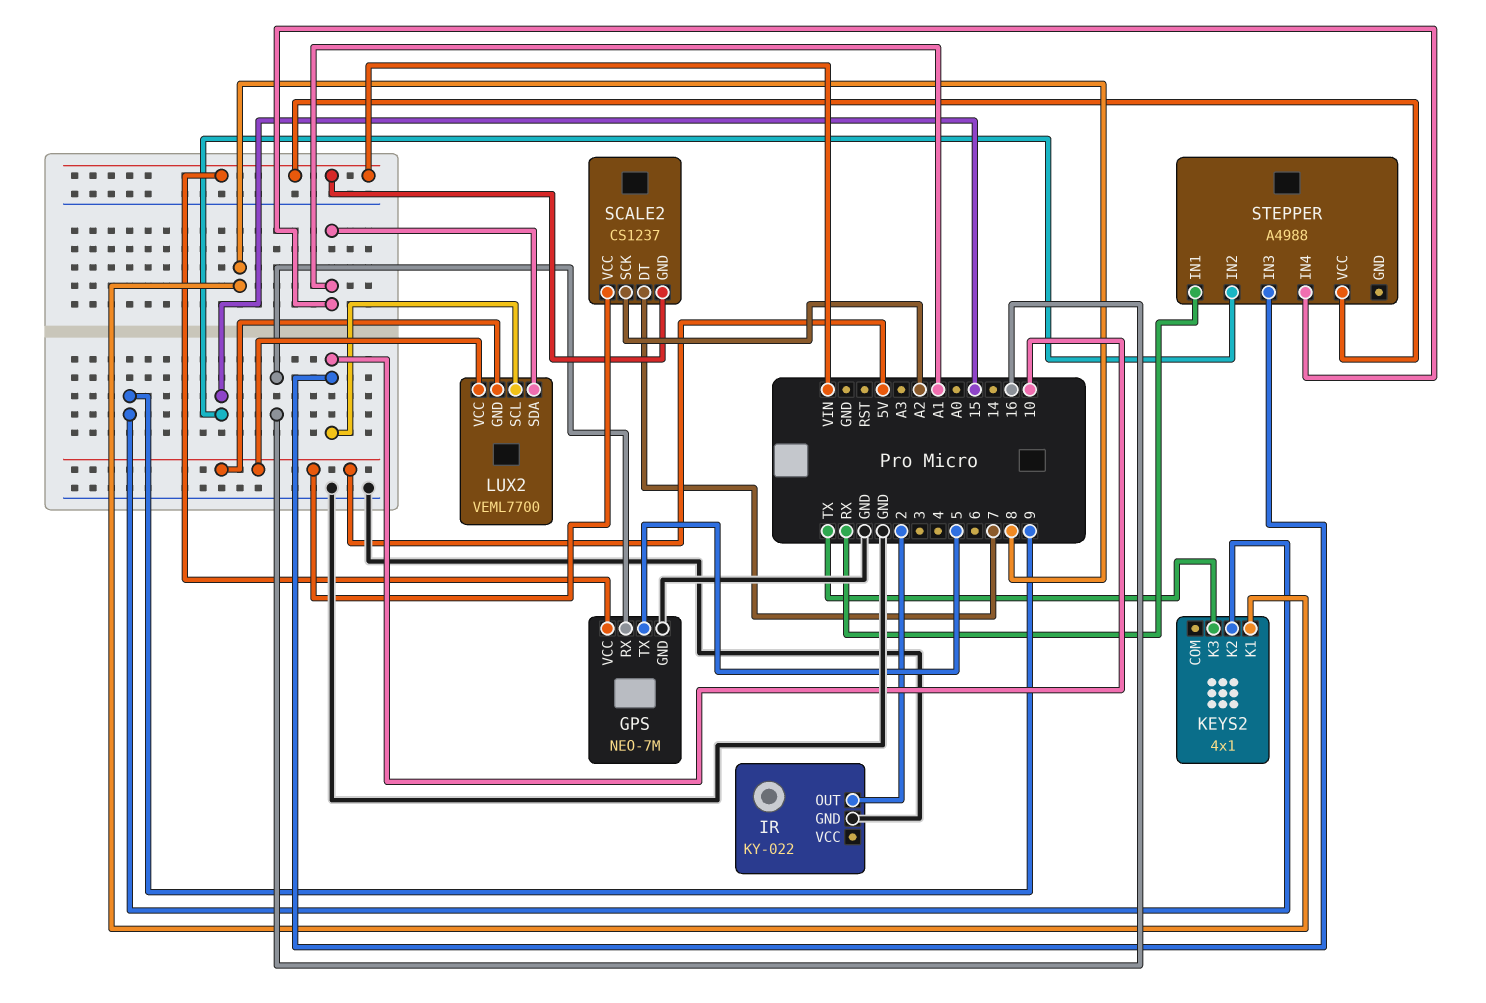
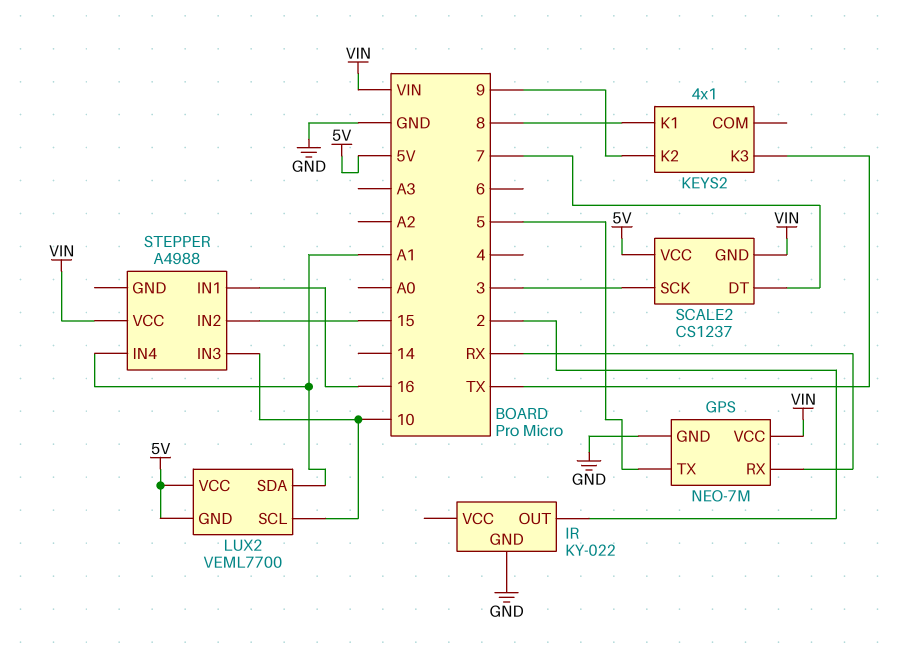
GPS pin RX: 16 -> RX
SCALE2 pin SCK: A2 -> 3
STEPPER pin IN1: RX -> 16

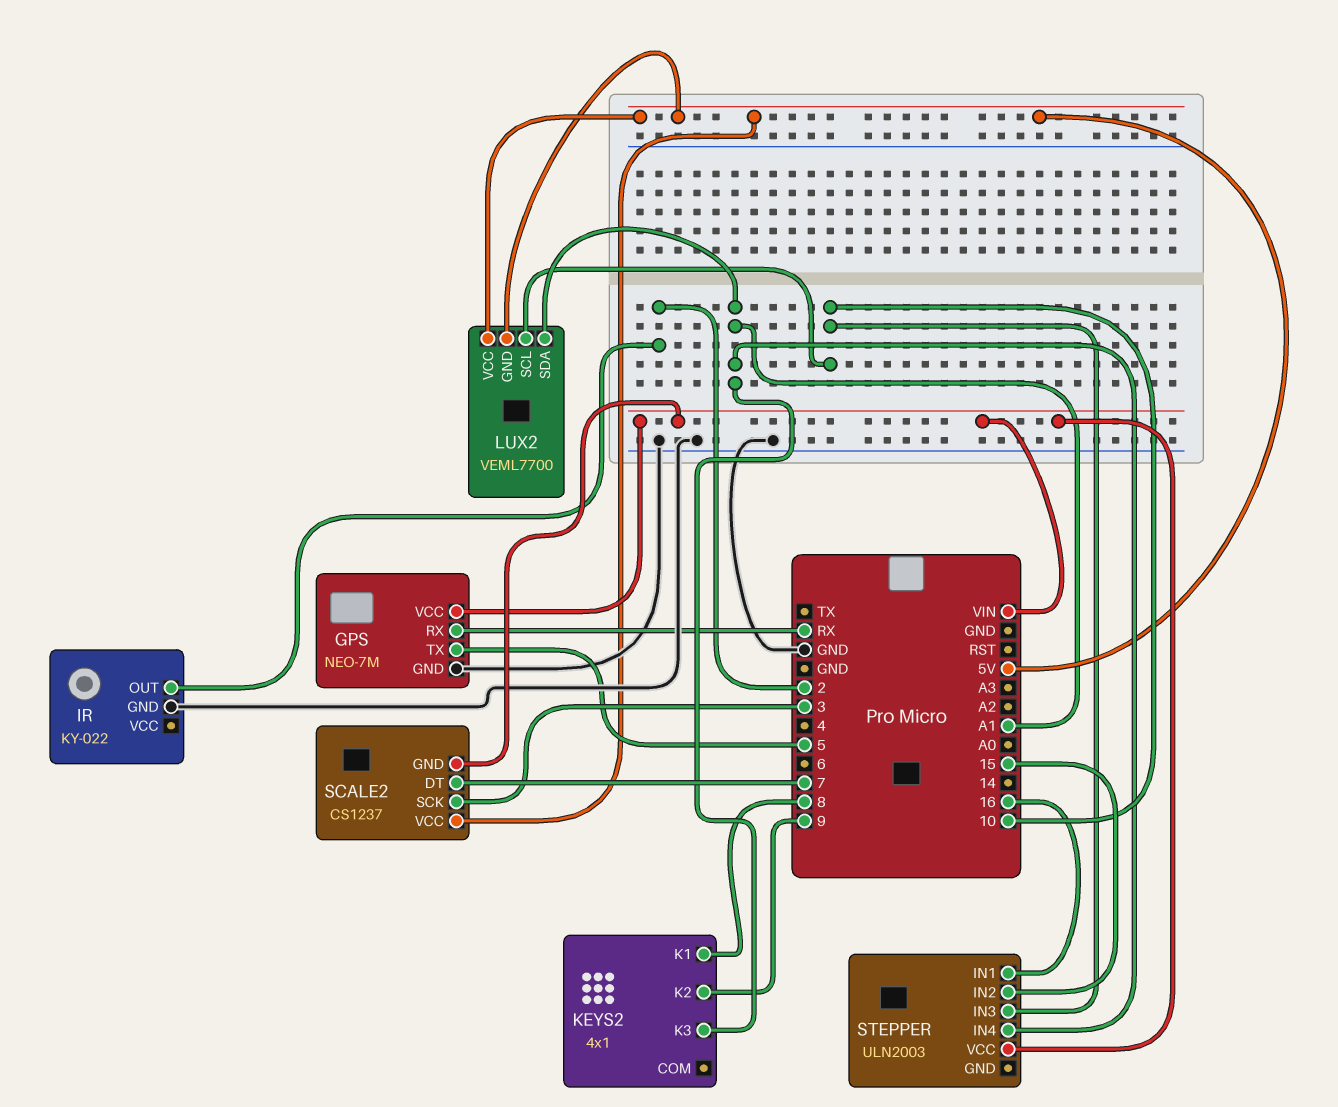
KEYS2 pin K3: TX -> A1
STEPPER: A4988 -> ULN2003

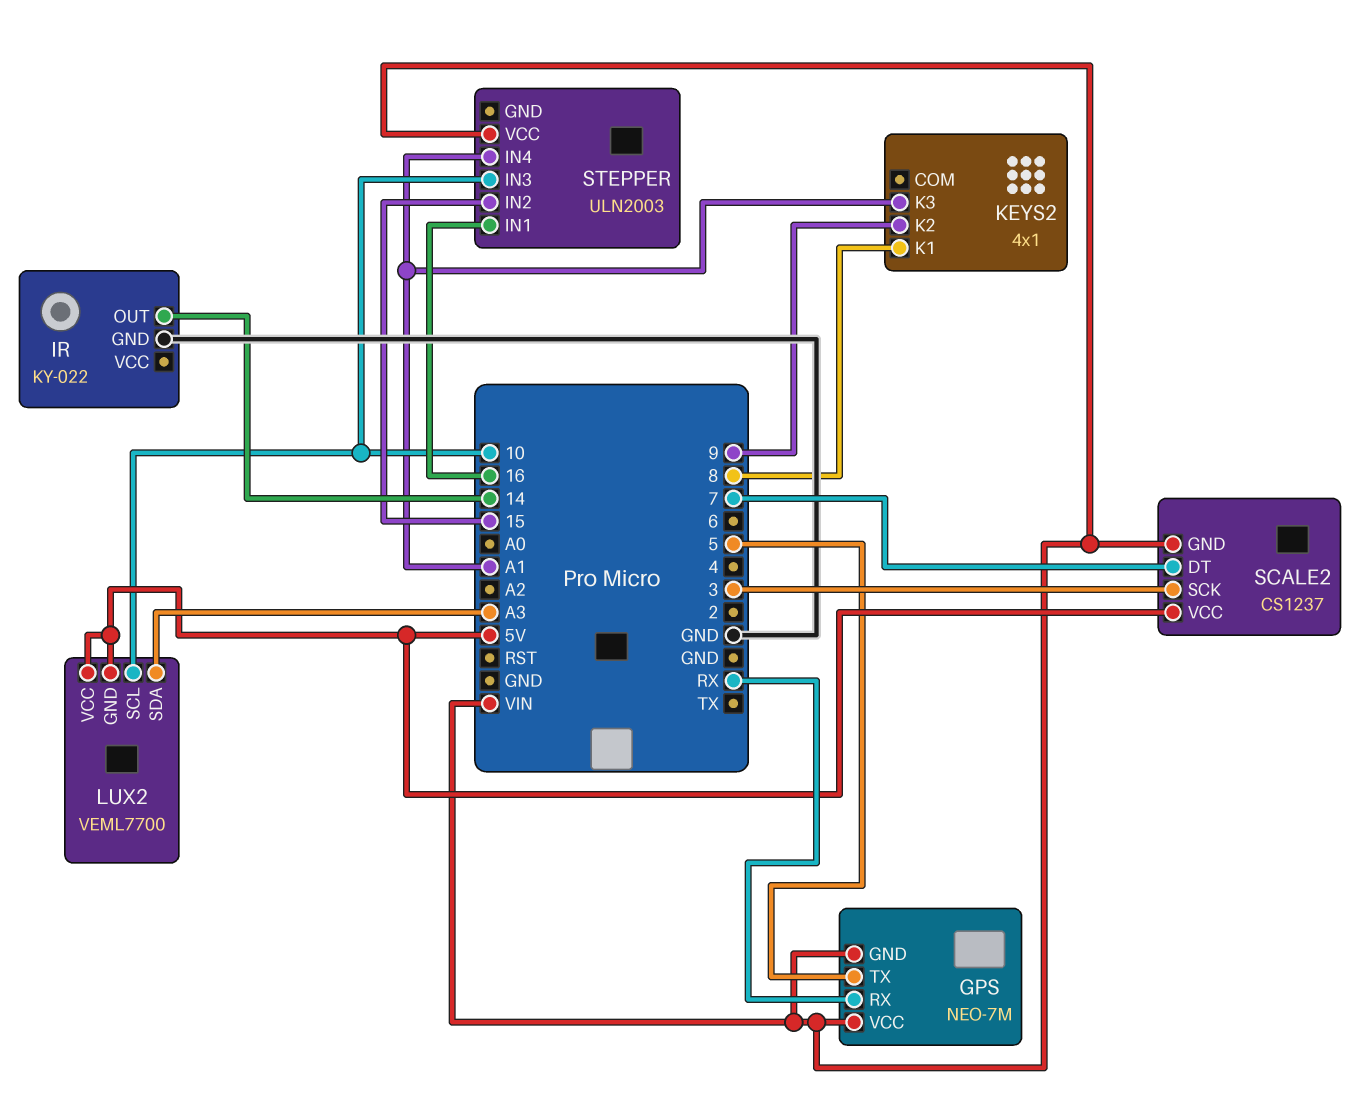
GPS pin GND: GND -> VIN
IR pin OUT: 2 -> 14
LUX2 pin SDA: A1 -> A3

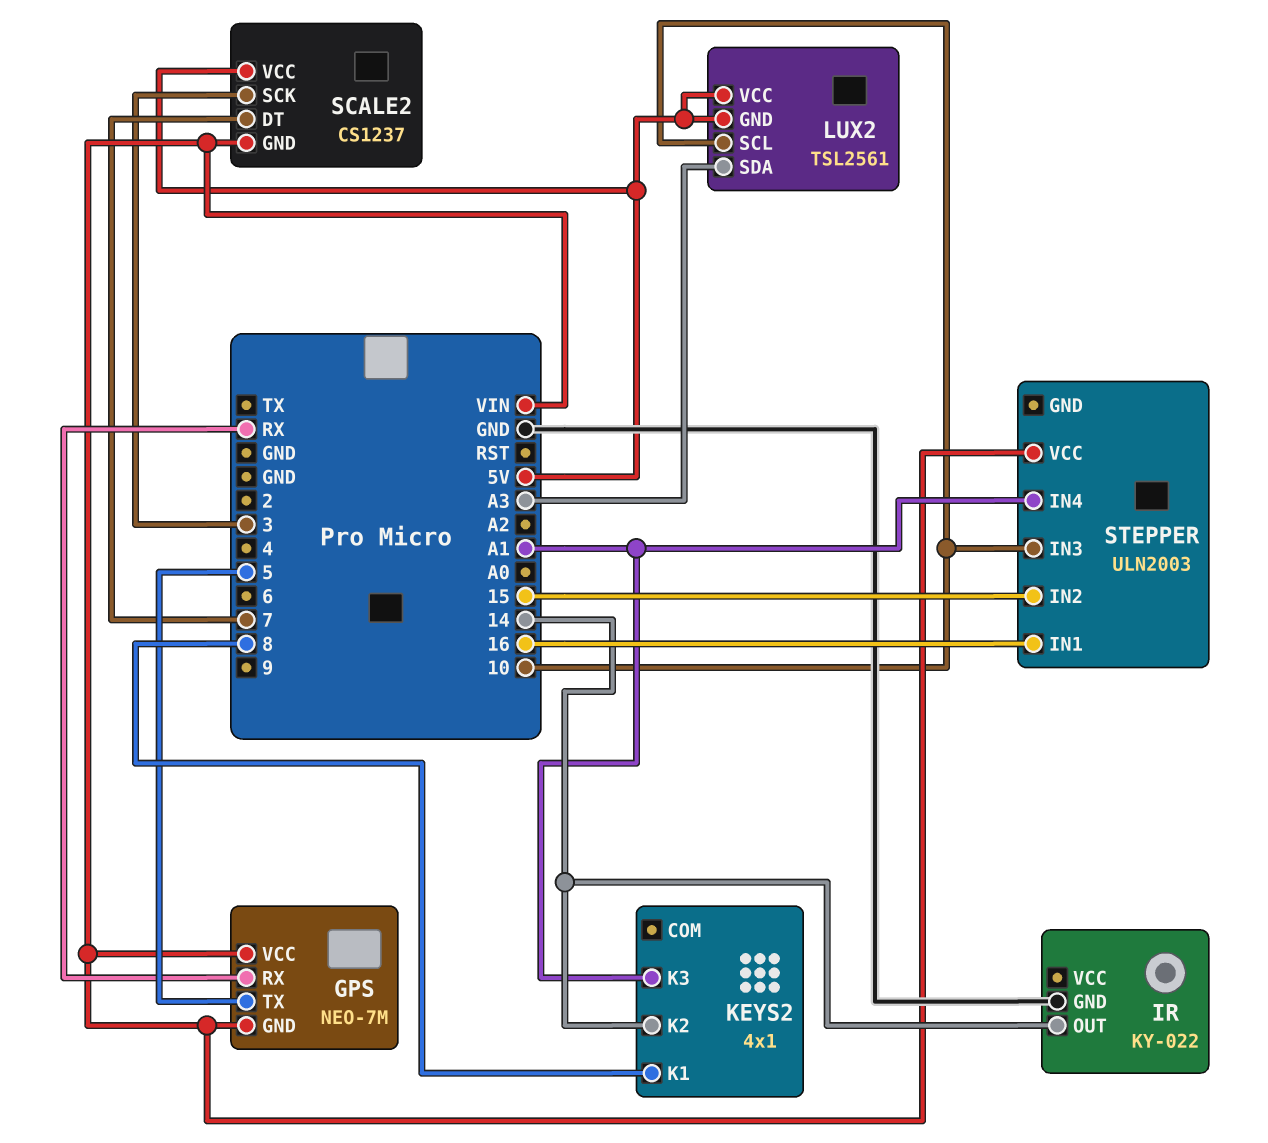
KEYS2 pin K2: 9 -> 14
LUX2: VEML7700 -> TSL2561

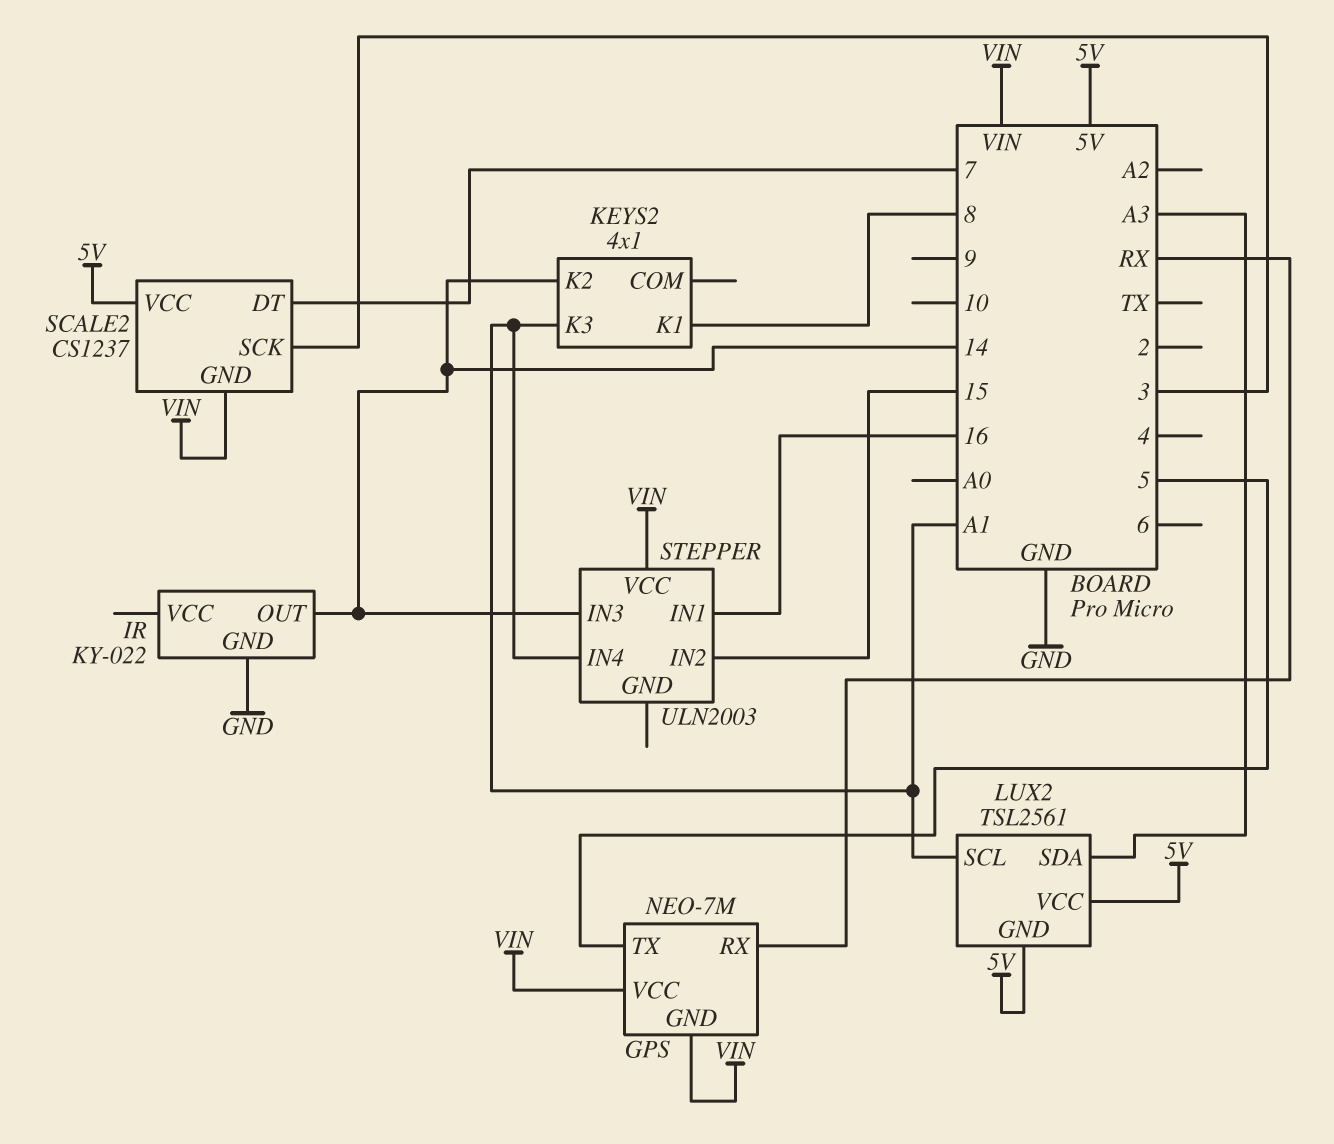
LUX2 pin SCL: 10 -> A1
STEPPER pin IN3: 10 -> 14

